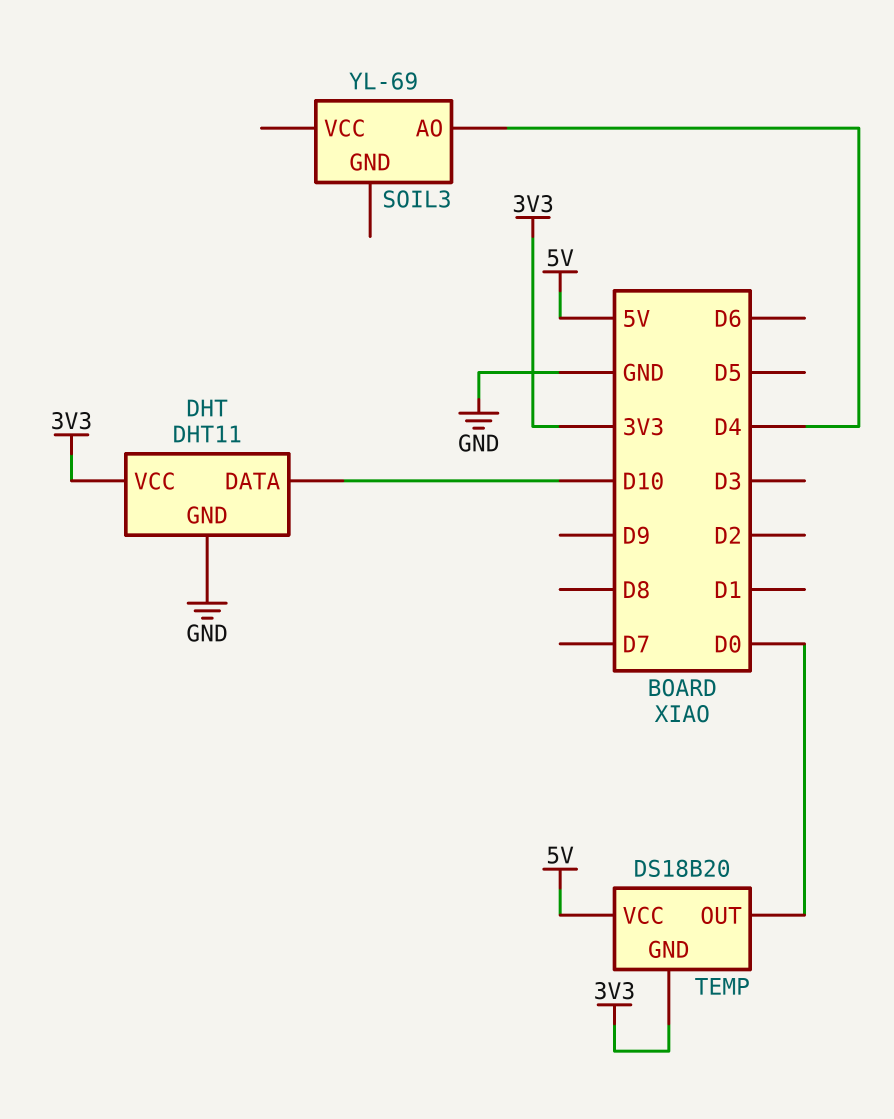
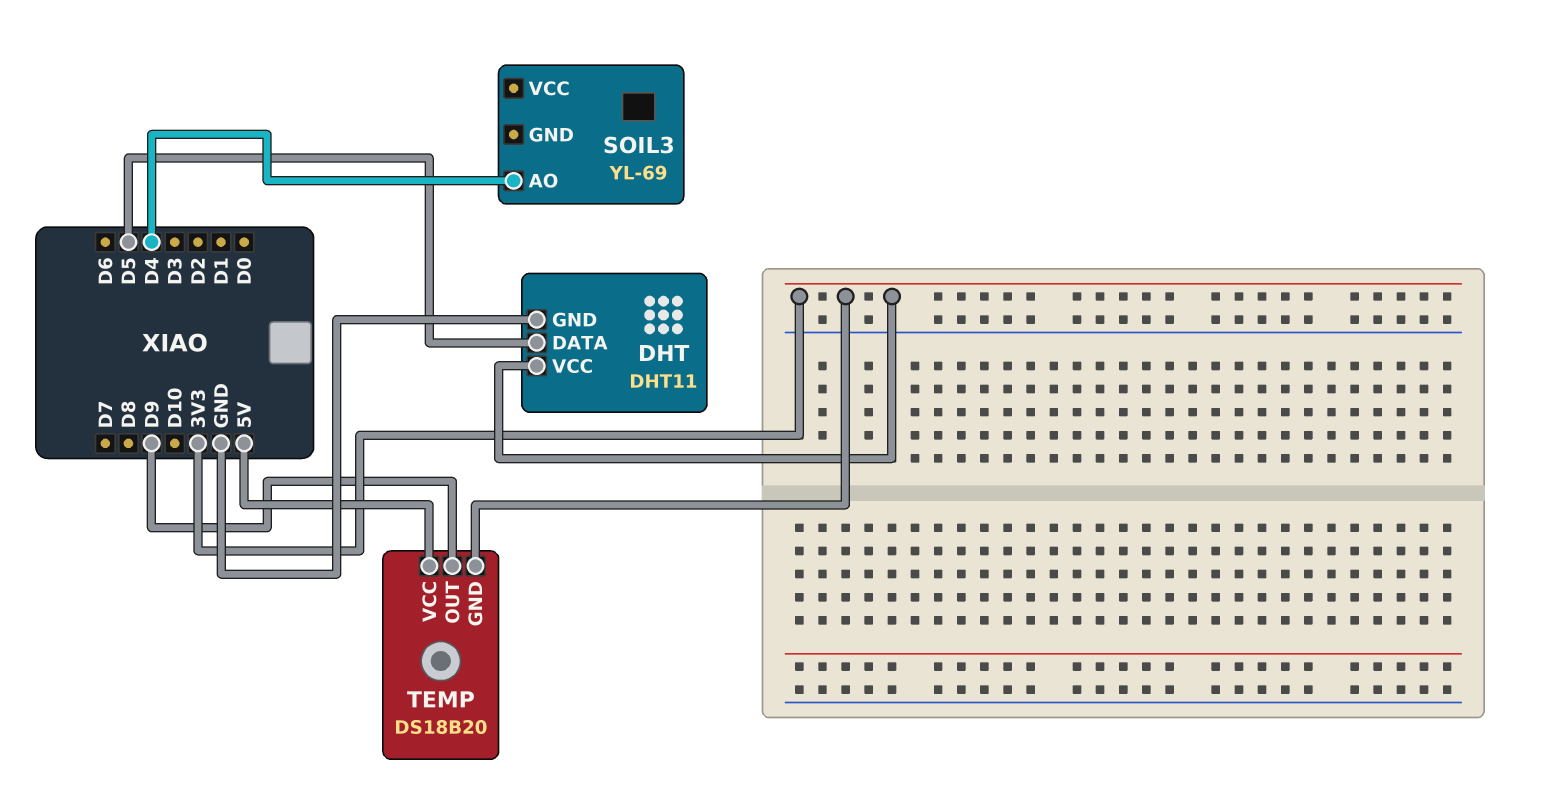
DHT pin DATA: D10 -> D5
TEMP pin OUT: D0 -> D9

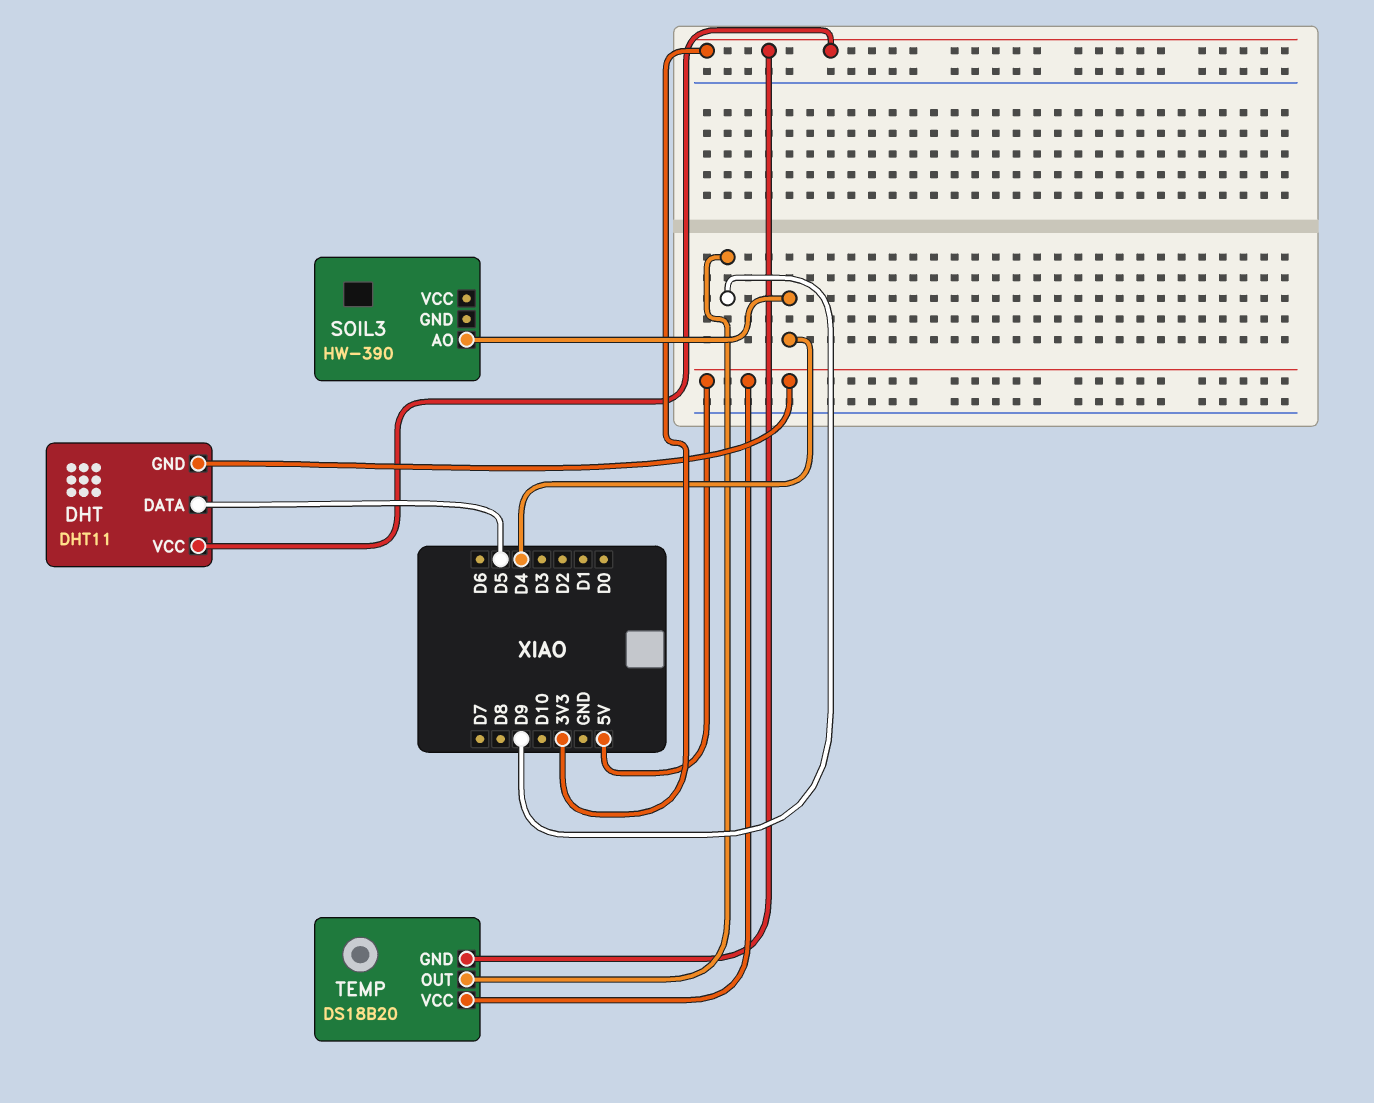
DHT pin GND: GND -> 5V
SOIL3: YL-69 -> HW-390

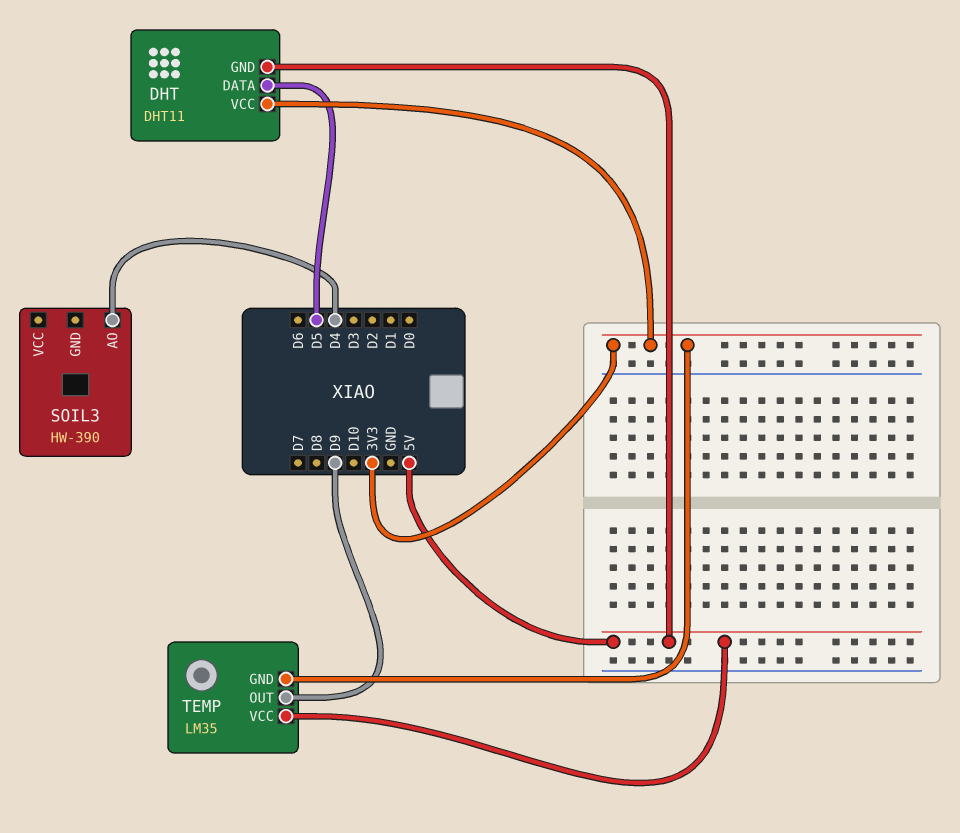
TEMP: DS18B20 -> LM35

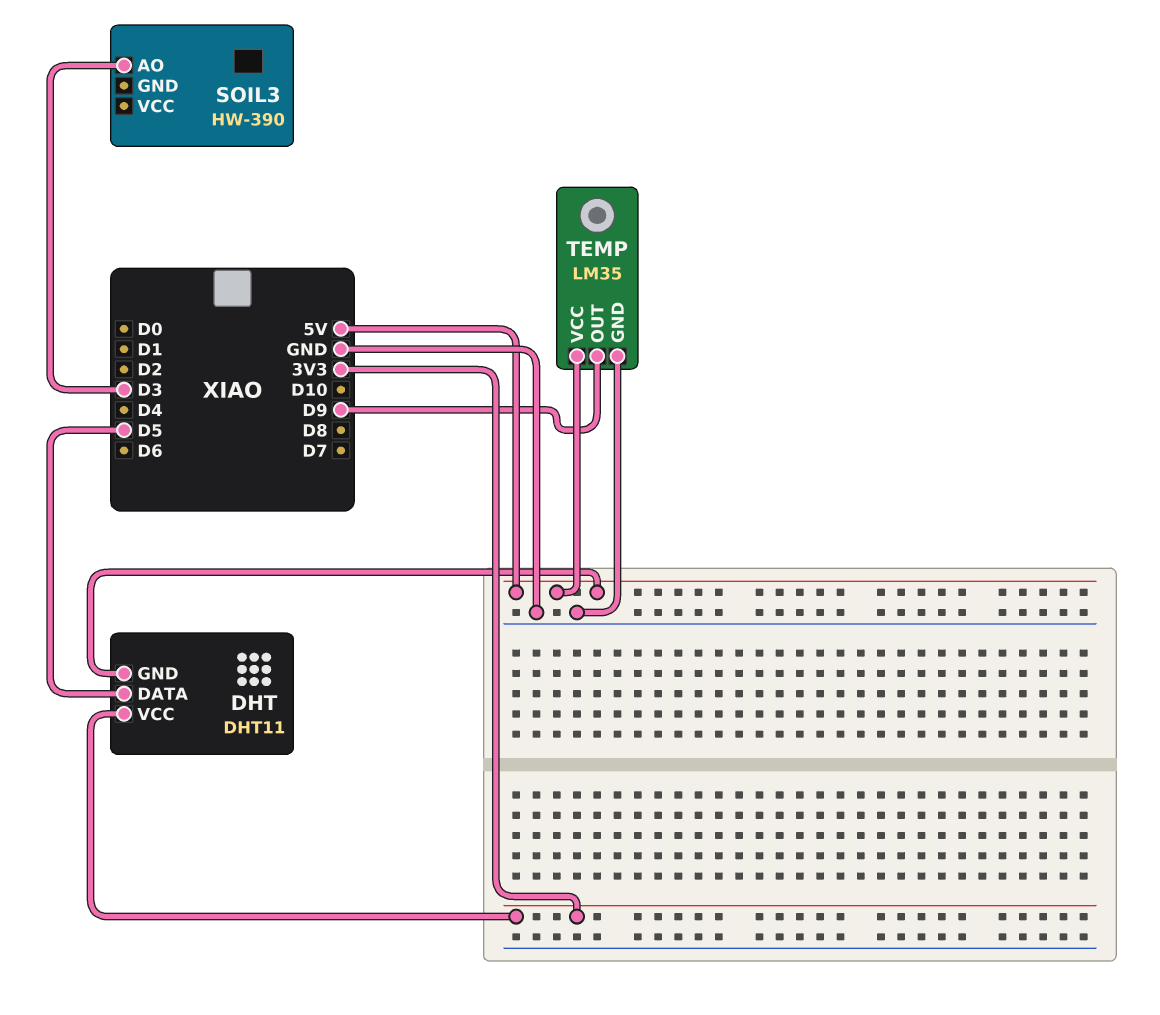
SOIL3 pin AO: D4 -> D3
TEMP pin GND: 3V3 -> GND

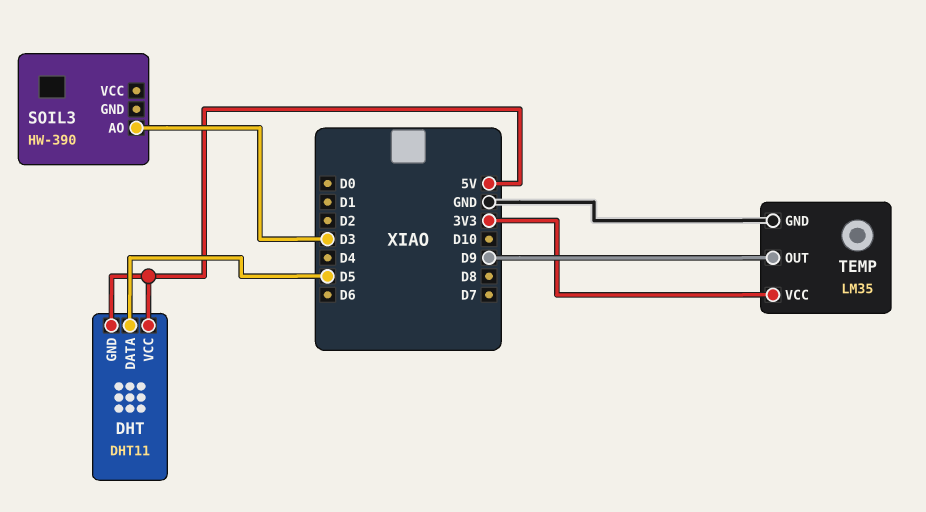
DHT pin VCC: 3V3 -> 5V
TEMP pin VCC: 5V -> 3V3

